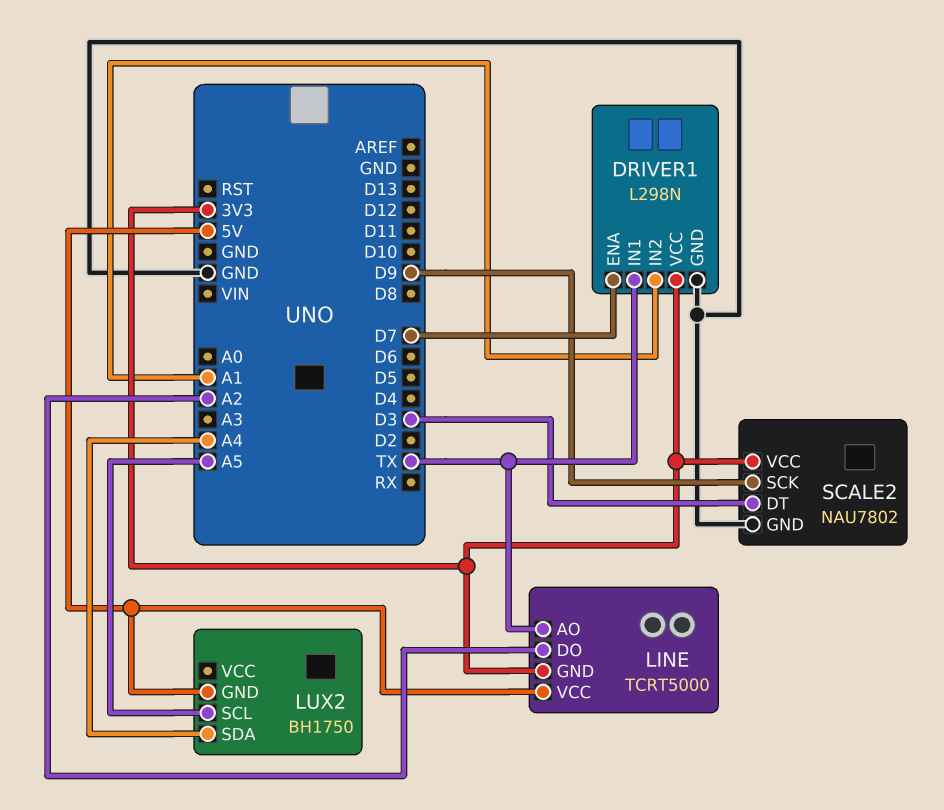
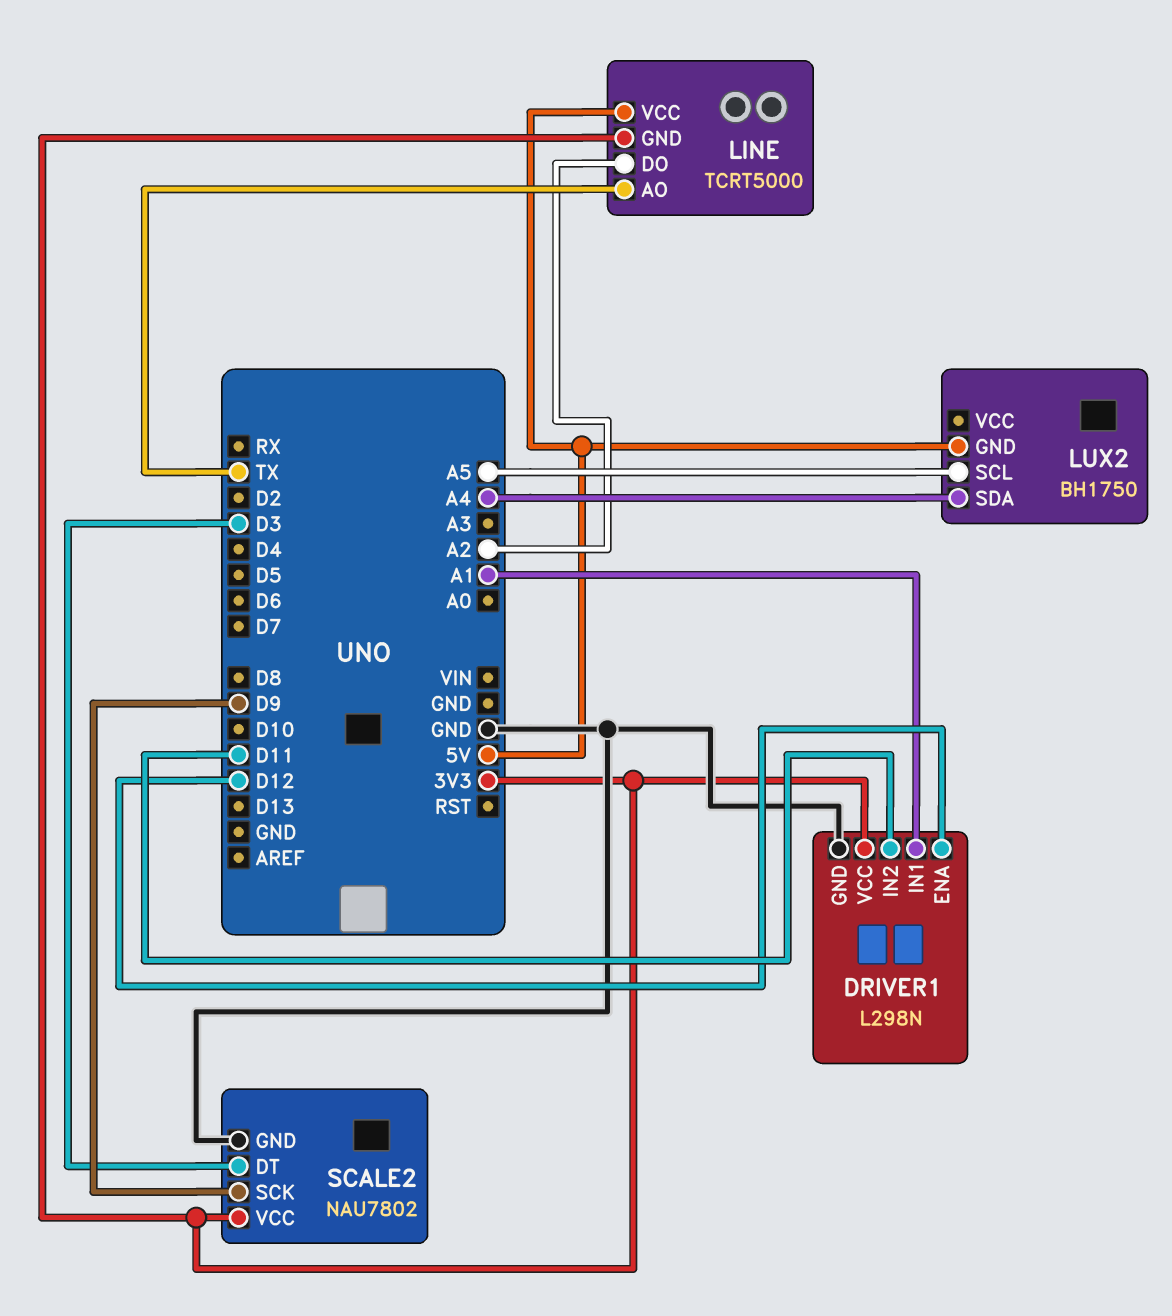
DRIVER1 pin ENA: D7 -> D12
DRIVER1 pin IN1: TX -> A1
DRIVER1 pin IN2: A1 -> D11

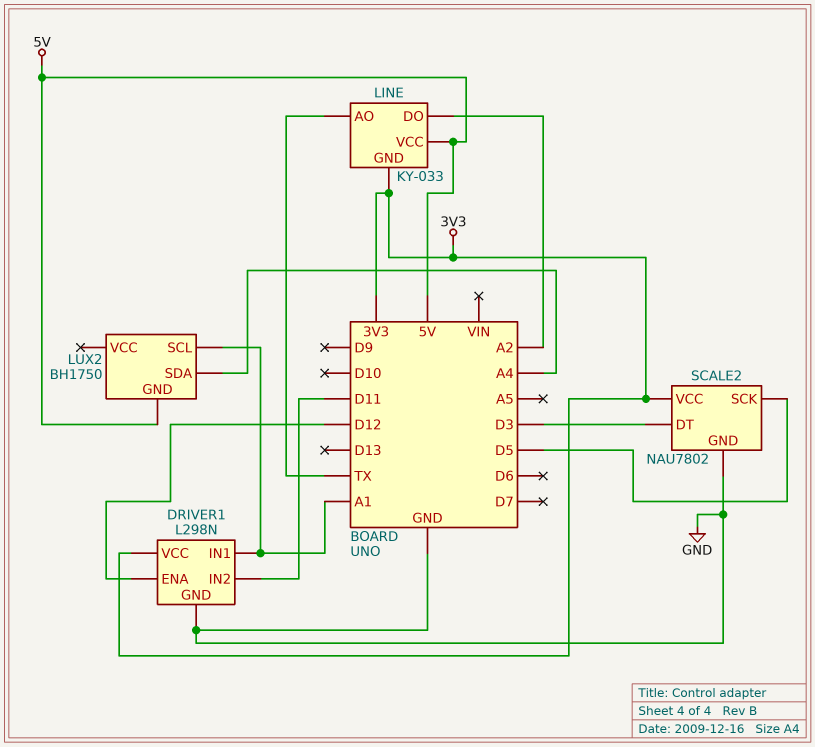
LINE: TCRT5000 -> KY-033
LUX2 pin SCL: A5 -> A1
SCALE2 pin SCK: D9 -> D5

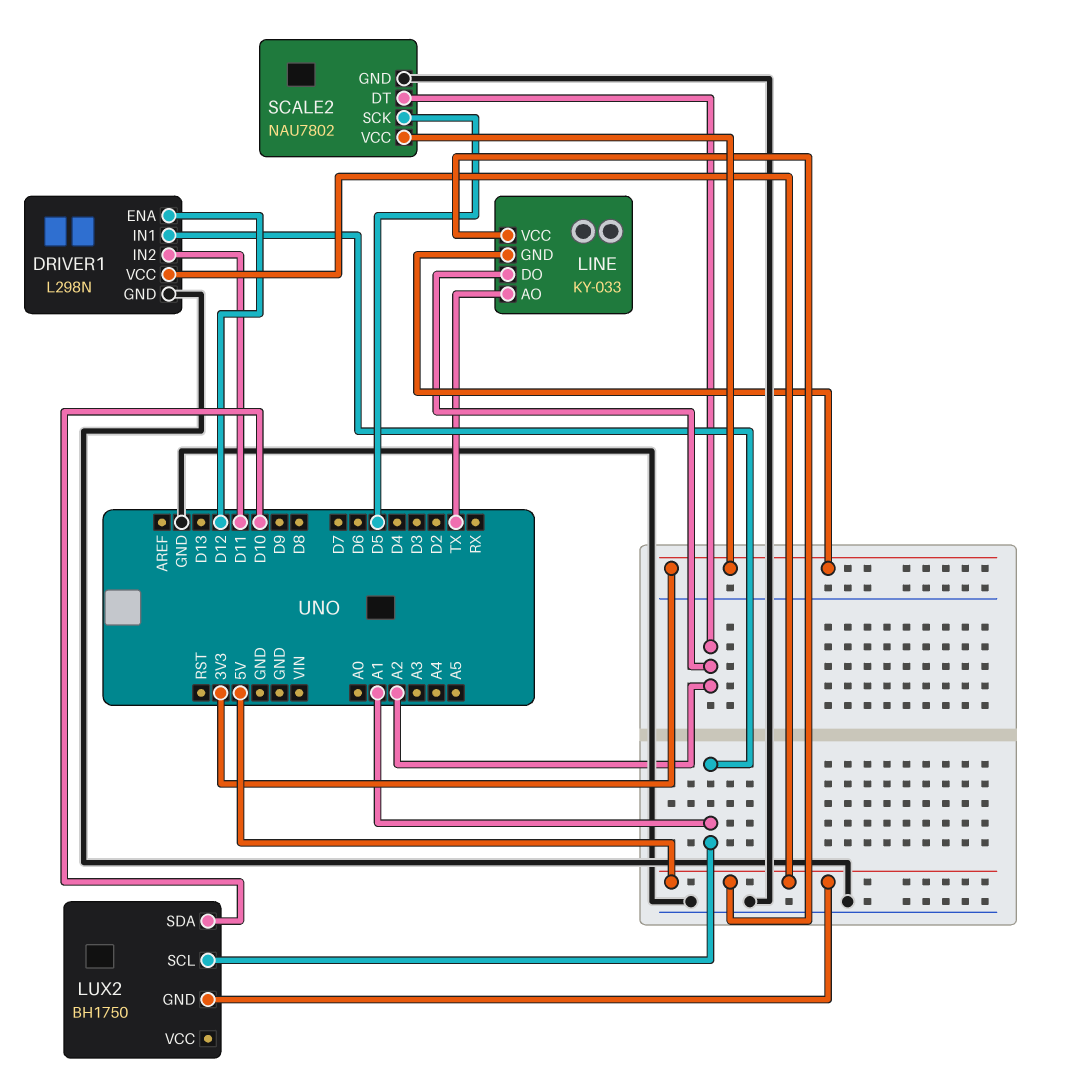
DRIVER1 pin VCC: 3V3 -> 5V
LUX2 pin SDA: A4 -> D10
SCALE2 pin DT: D3 -> A2

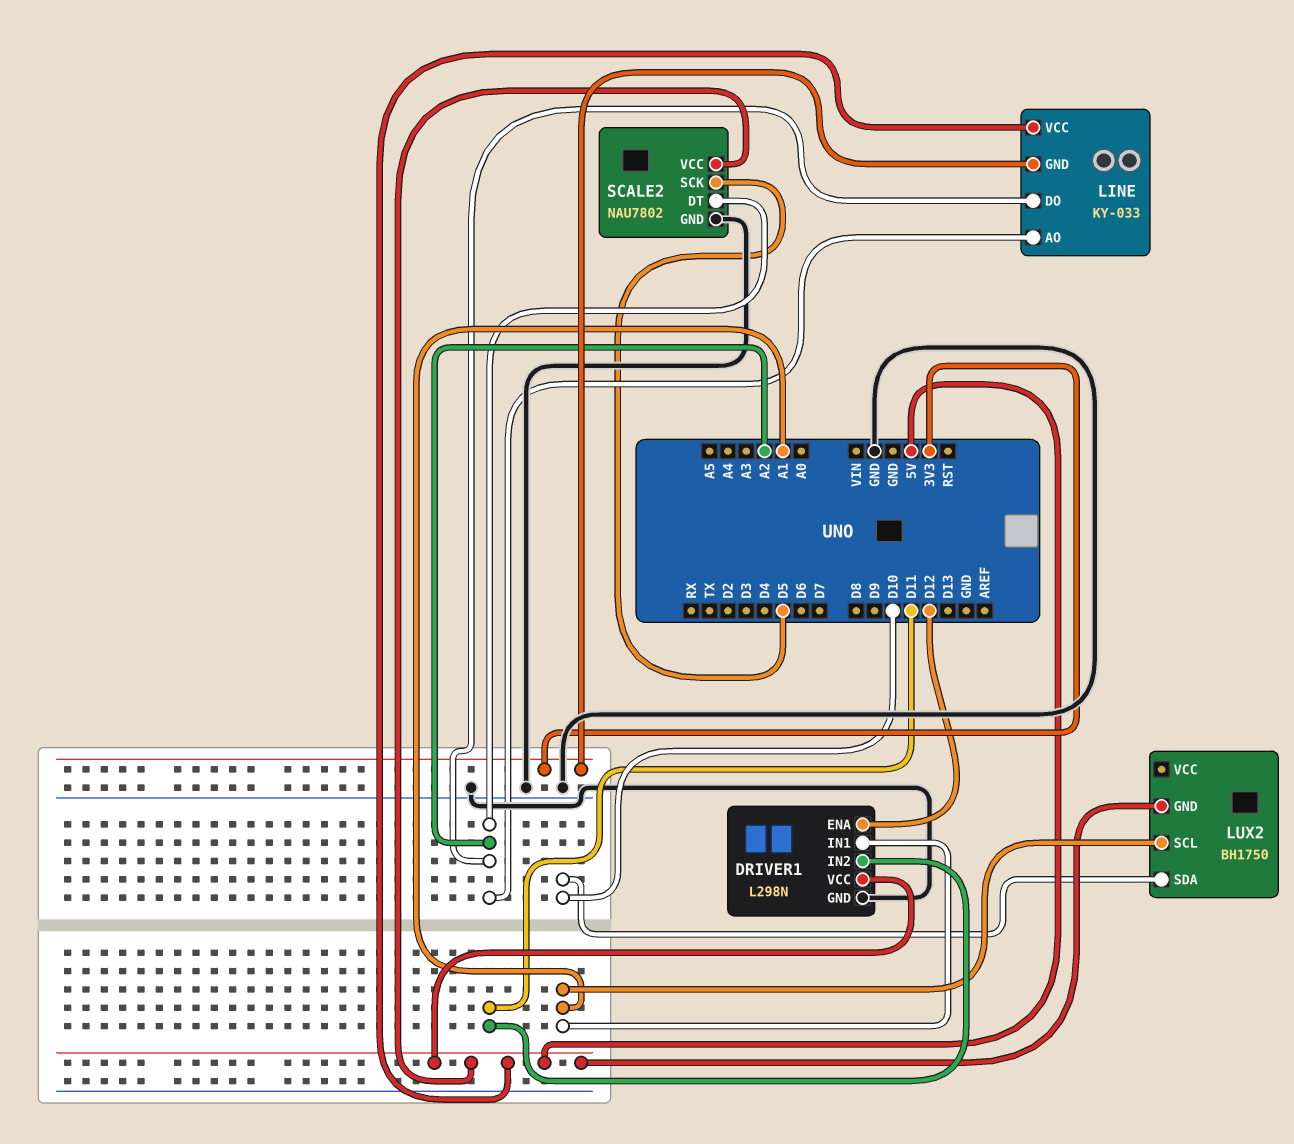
LINE pin AO: TX -> A2
SCALE2 pin VCC: 3V3 -> 5V

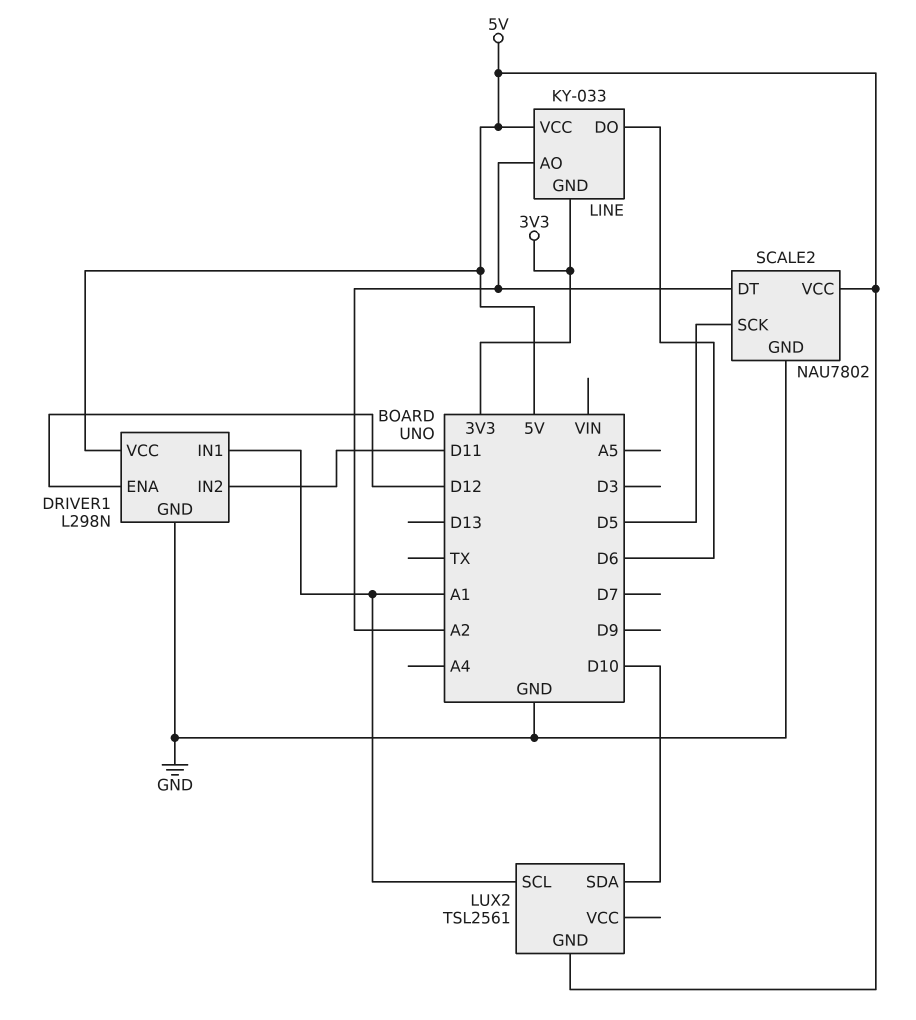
LINE pin DO: A2 -> D6
LUX2: BH1750 -> TSL2561

